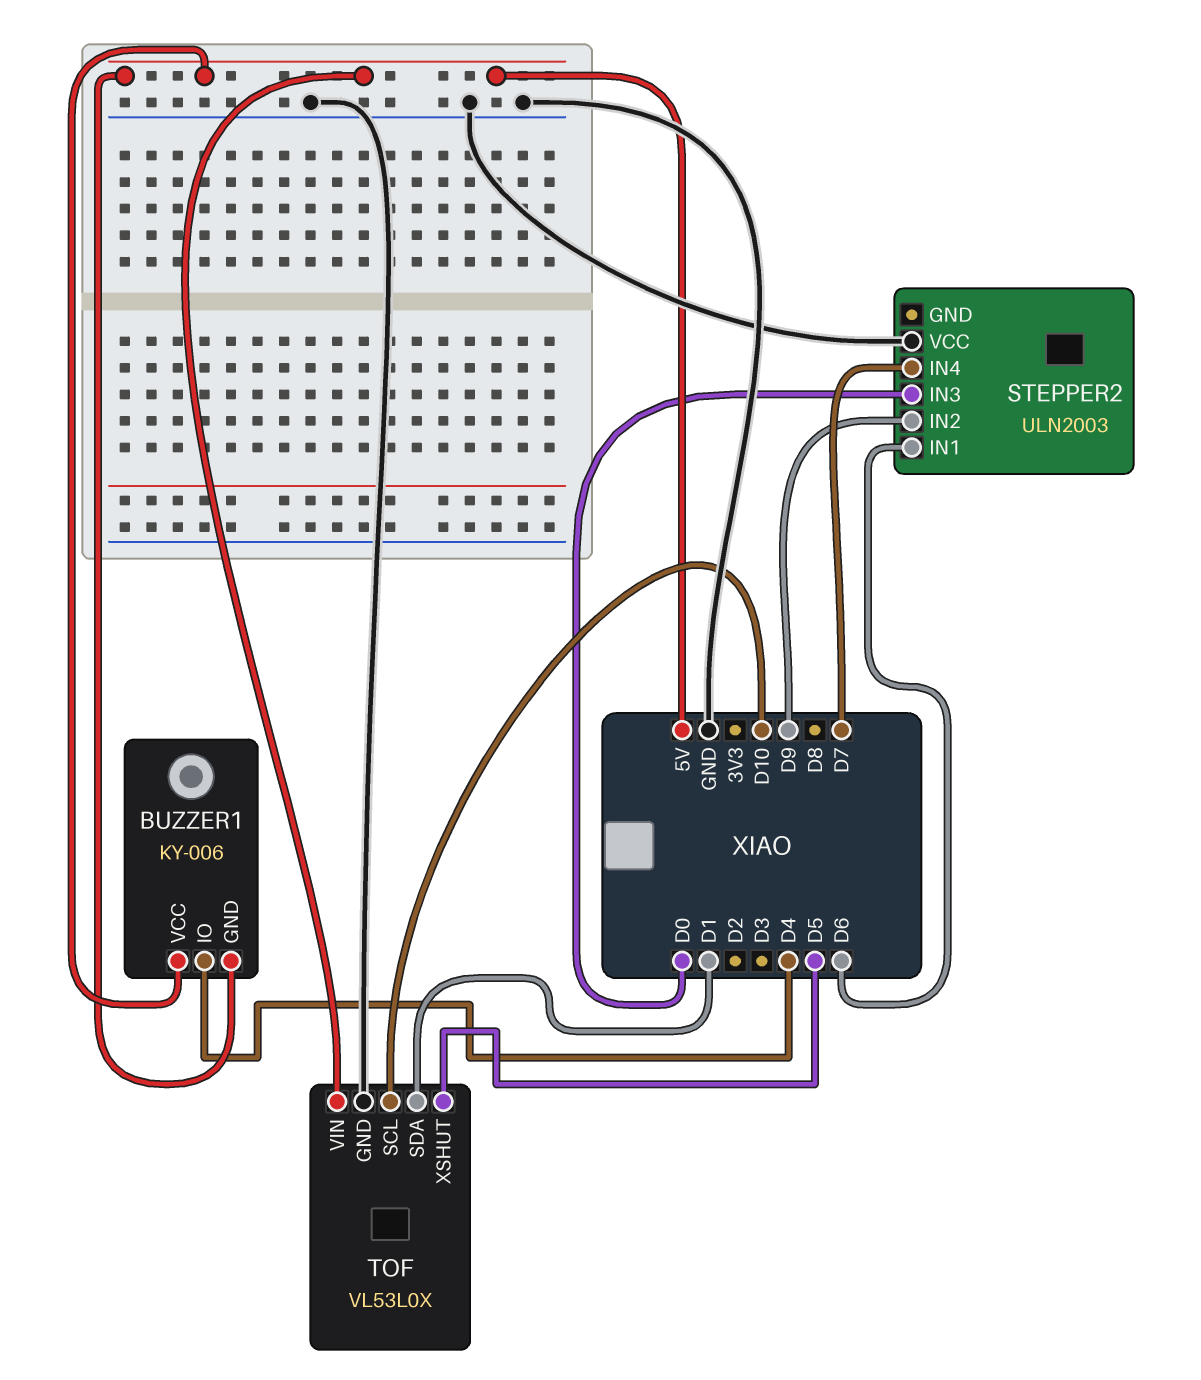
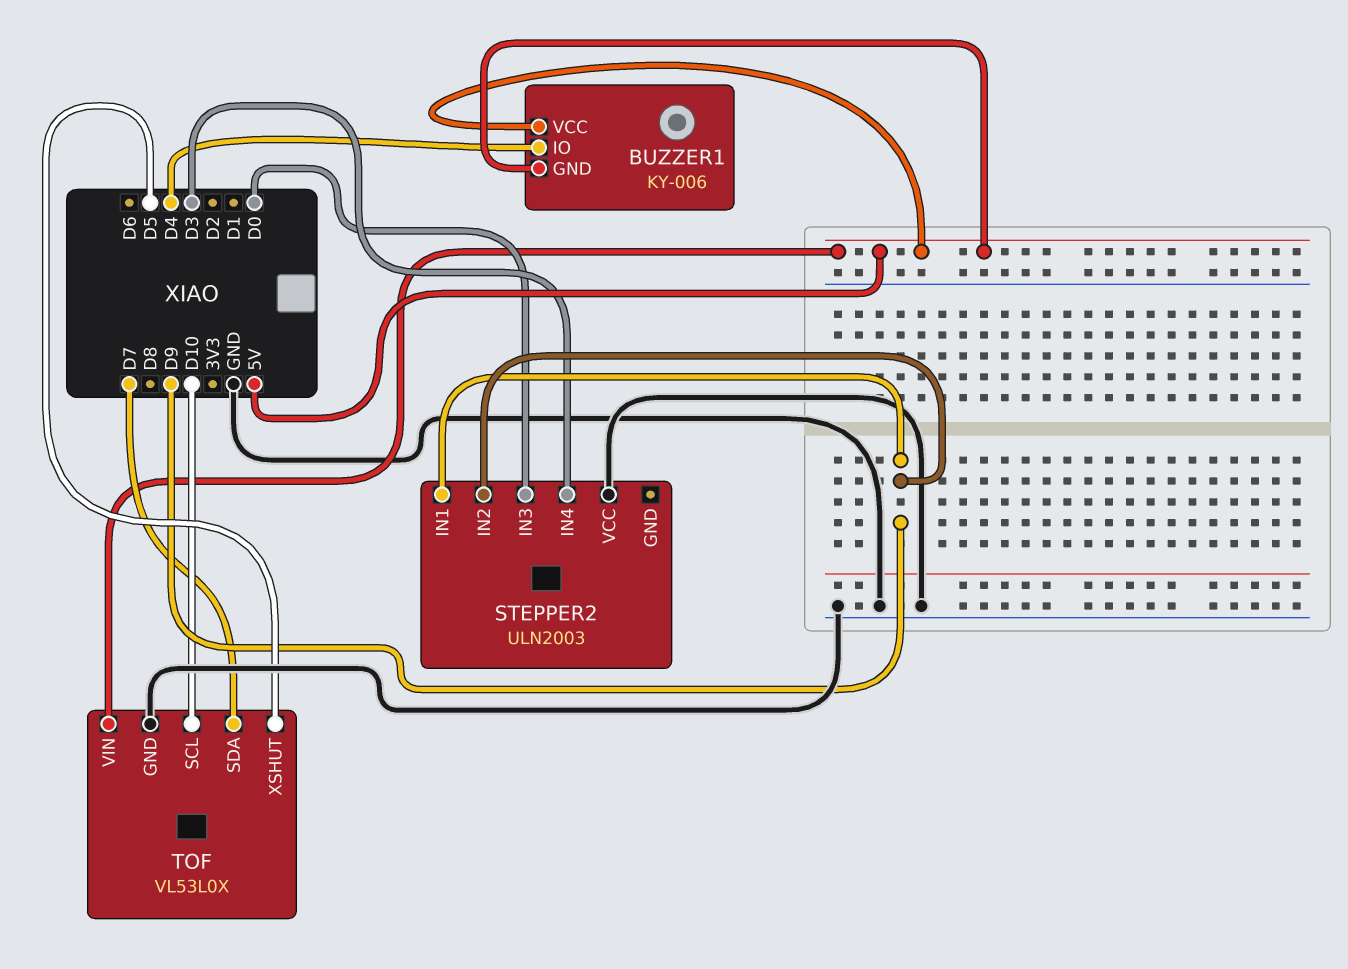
STEPPER2 pin IN1: D6 -> D9
STEPPER2 pin IN4: D7 -> D3
TOF pin SDA: D1 -> D7

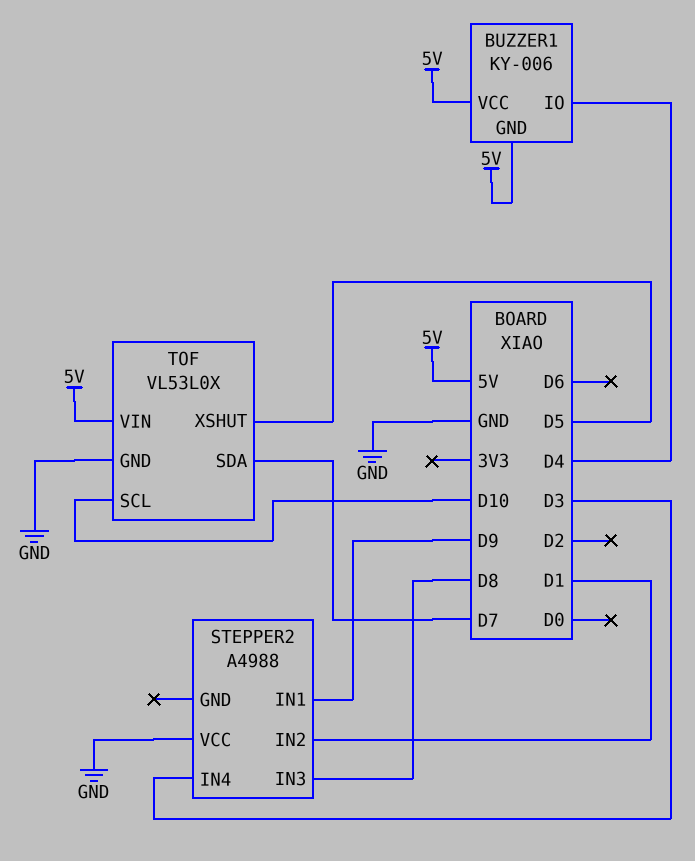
STEPPER2: ULN2003 -> A4988
STEPPER2 pin IN2: D9 -> D1
STEPPER2 pin IN3: D0 -> D8

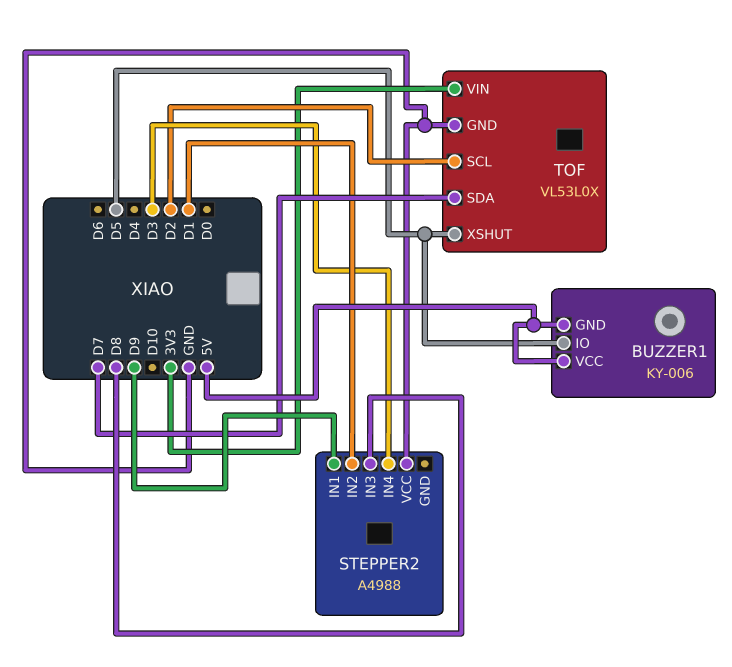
BUZZER1 pin IO: D4 -> D5
TOF pin SCL: D10 -> D2
TOF pin VIN: 5V -> 3V3

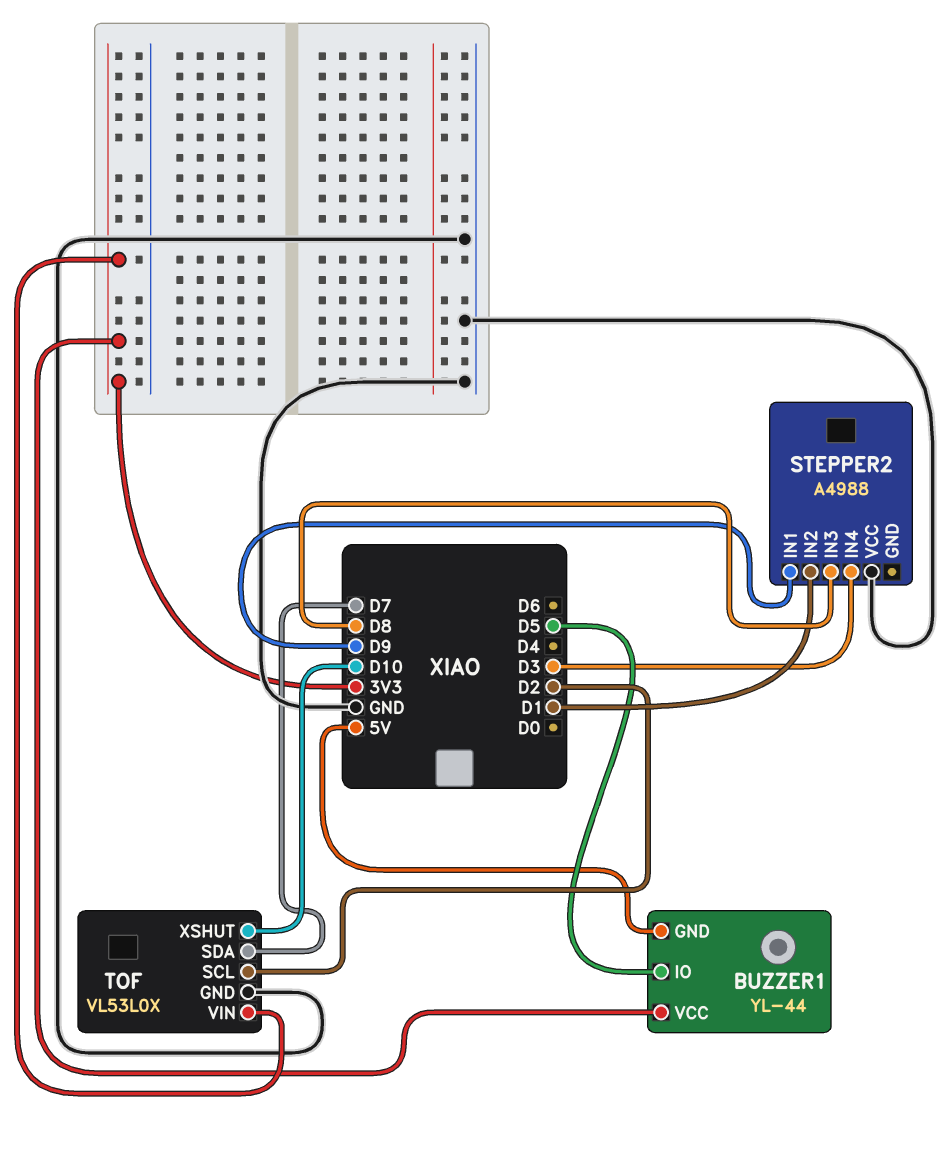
BUZZER1: KY-006 -> YL-44
BUZZER1 pin VCC: 5V -> 3V3
TOF pin XSHUT: D5 -> D10

